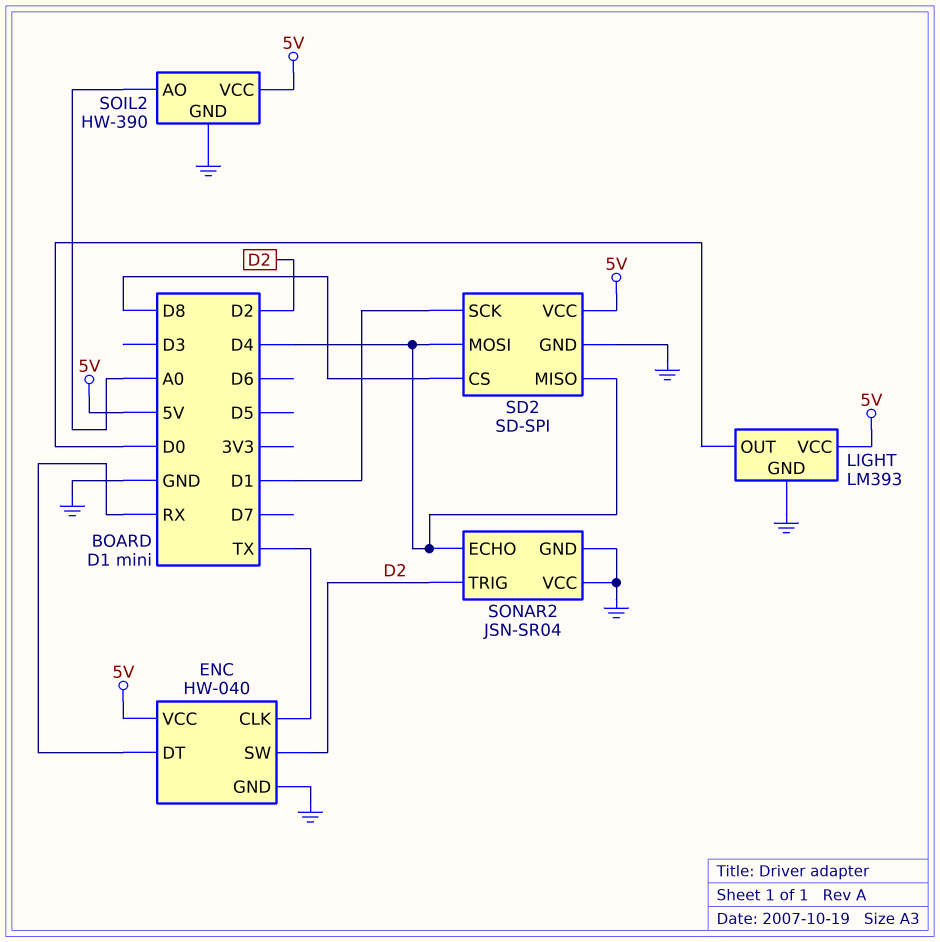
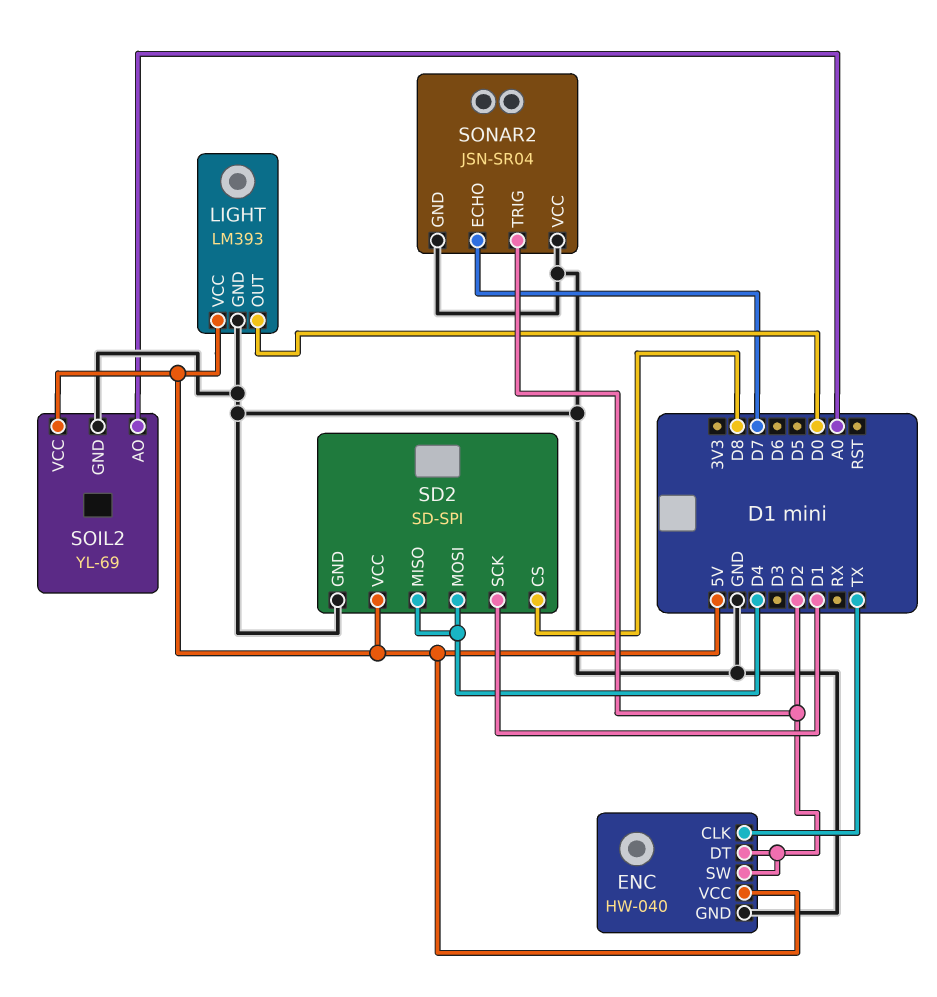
ENC pin DT: RX -> D2
SOIL2: HW-390 -> YL-69
SONAR2 pin ECHO: D4 -> D7

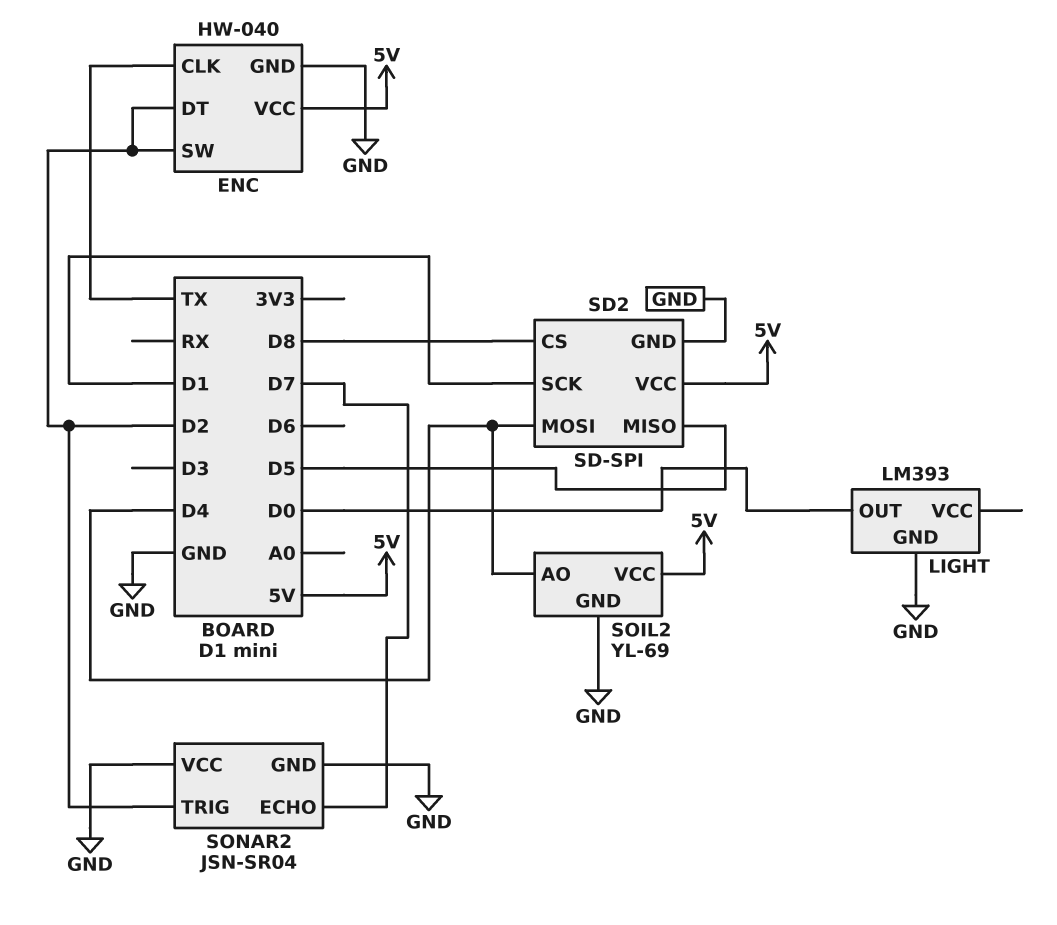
LIGHT pin VCC: 5V -> none
SD2 pin MISO: D4 -> D5
SOIL2 pin AO: A0 -> D4

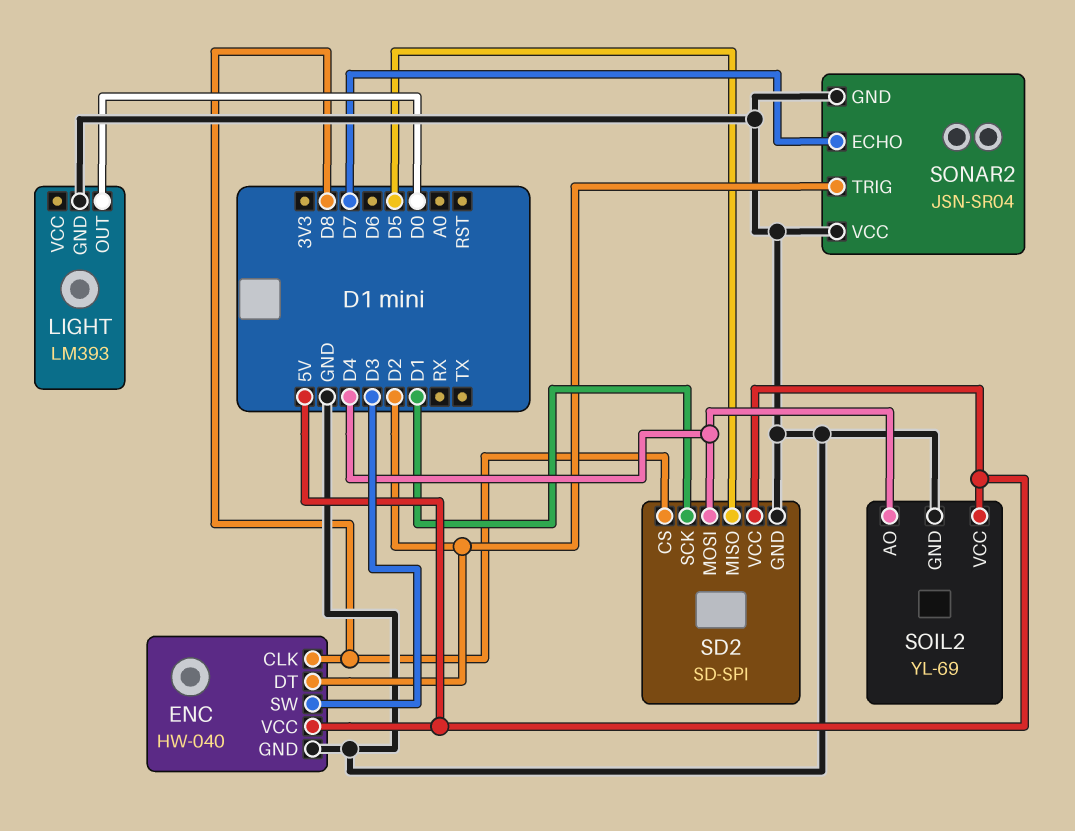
ENC pin CLK: TX -> D8
ENC pin SW: D2 -> D3

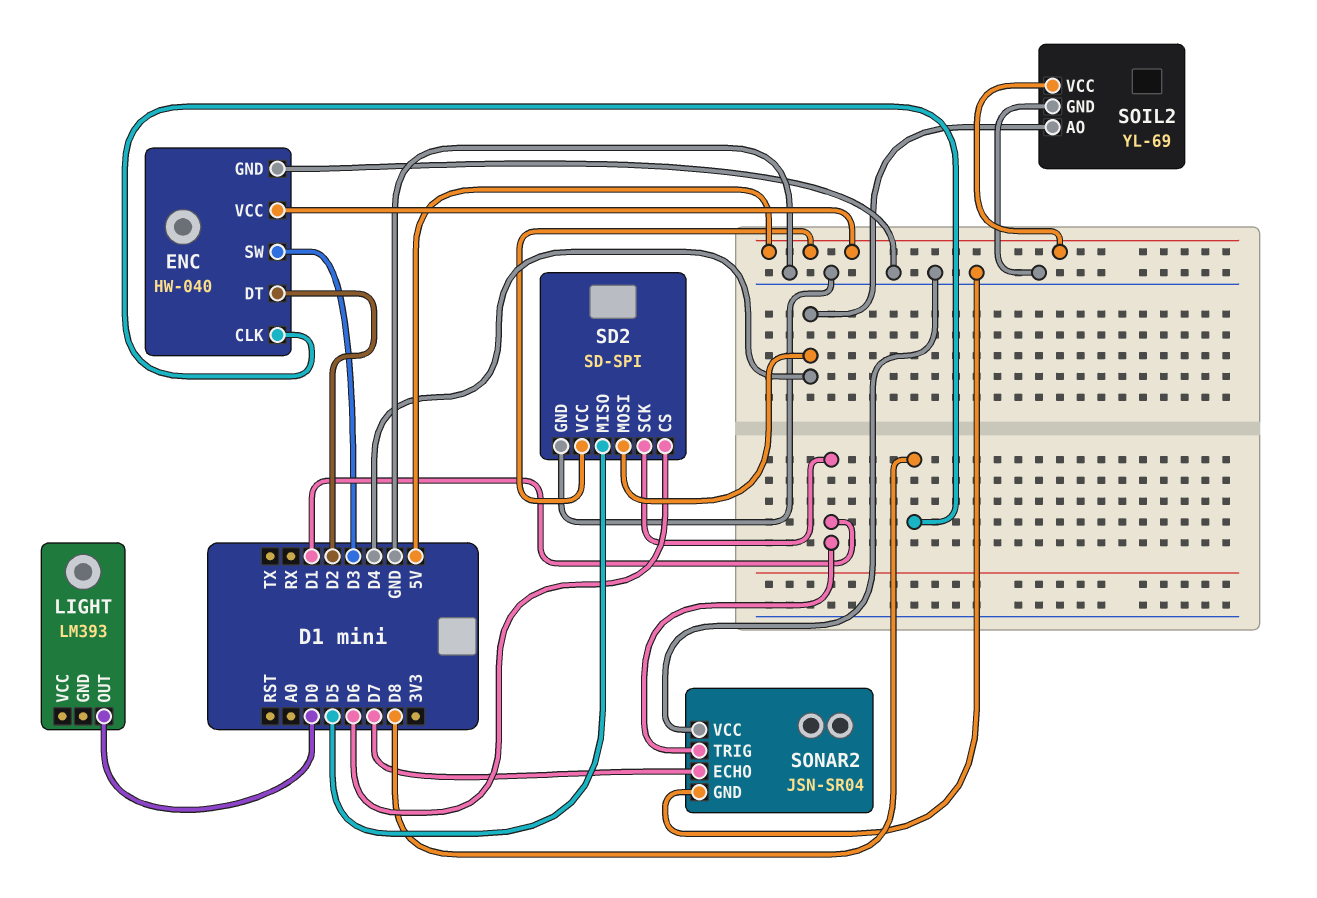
LIGHT pin GND: GND -> none
SD2 pin CS: D8 -> D6
SONAR2 pin TRIG: D2 -> D1

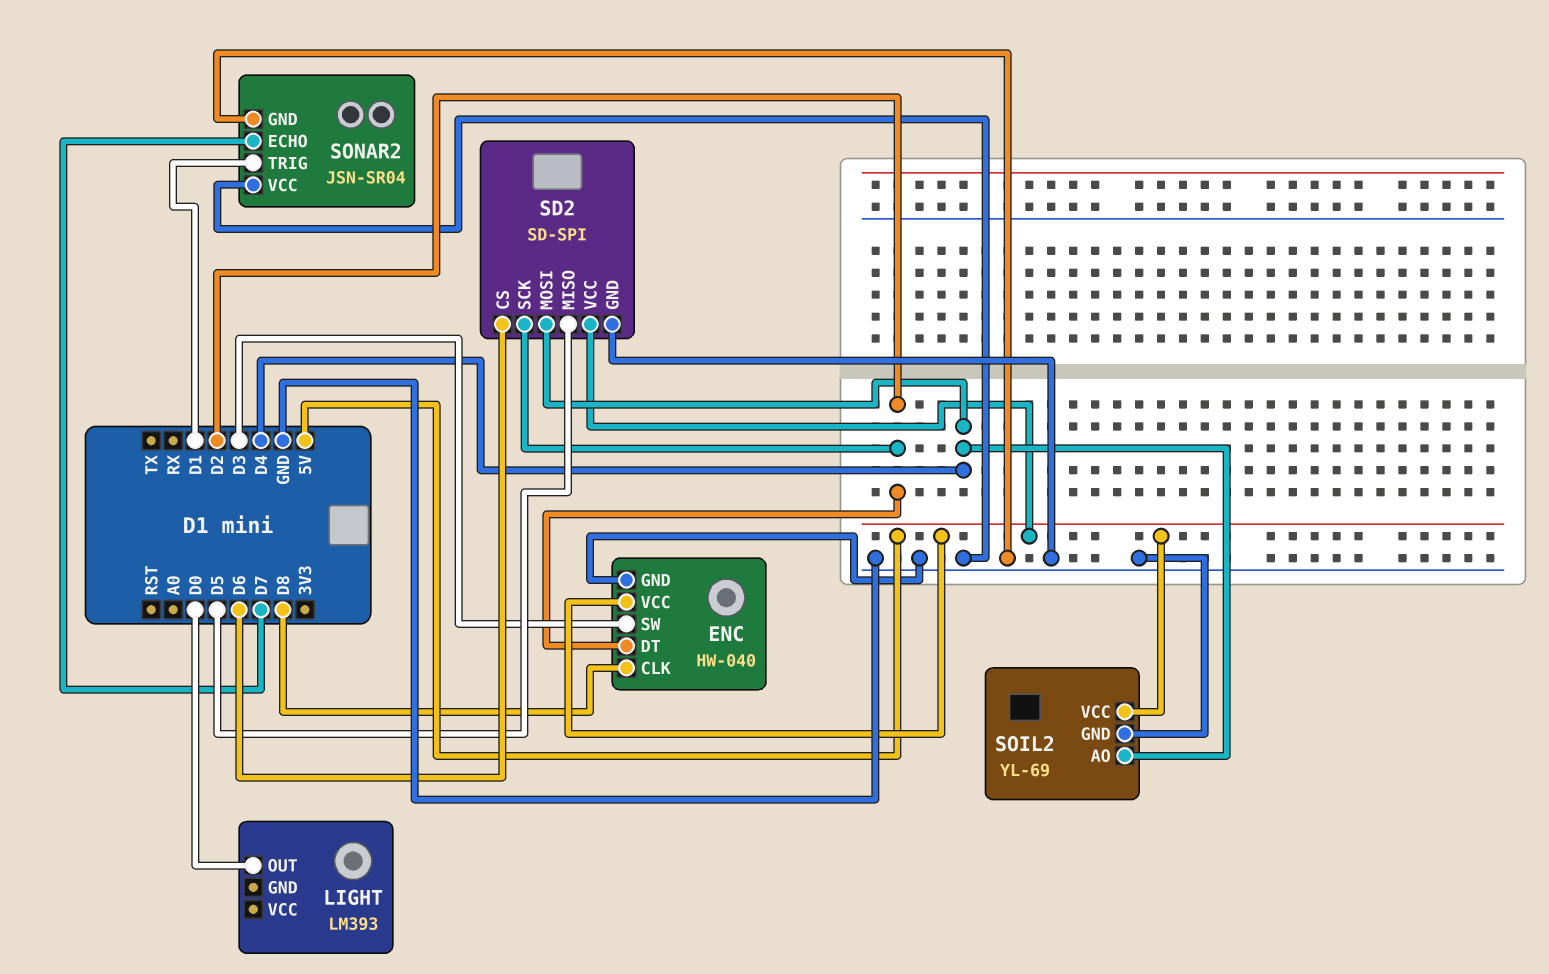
SD2 pin SCK: D1 -> D2

